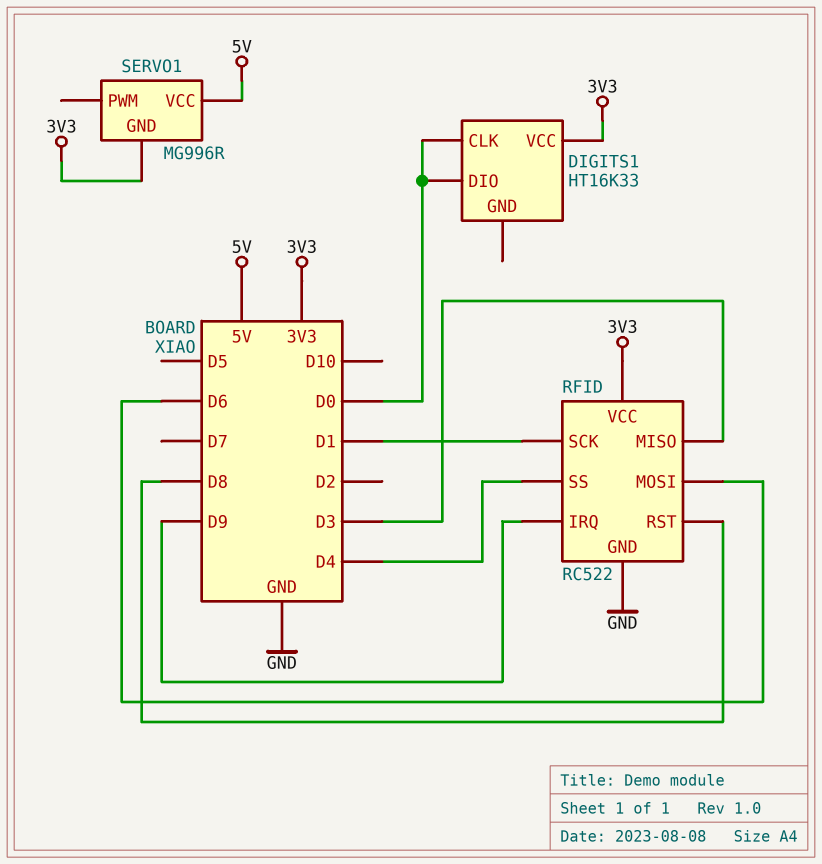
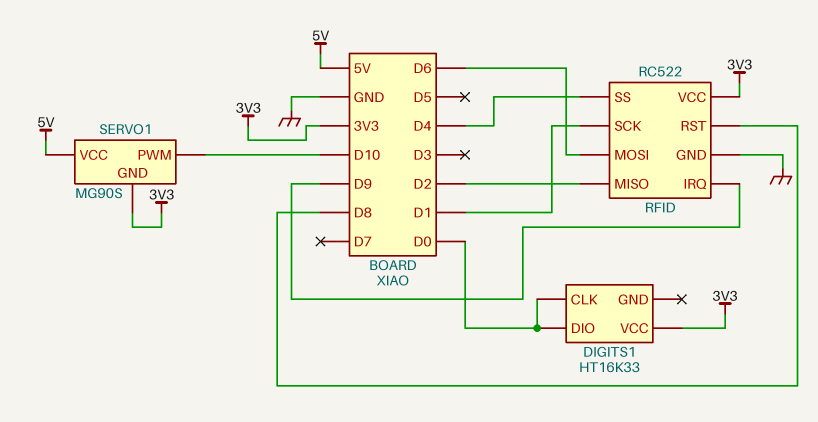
RFID pin MISO: D3 -> D2
SERVO1: MG996R -> MG90S
SERVO1 pin PWM: none -> D10

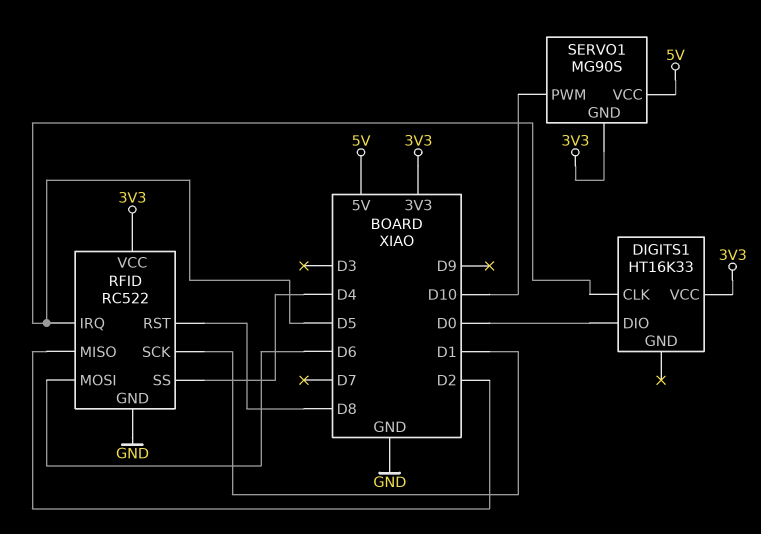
DIGITS1 pin CLK: D0 -> D5
RFID pin IRQ: D9 -> D5

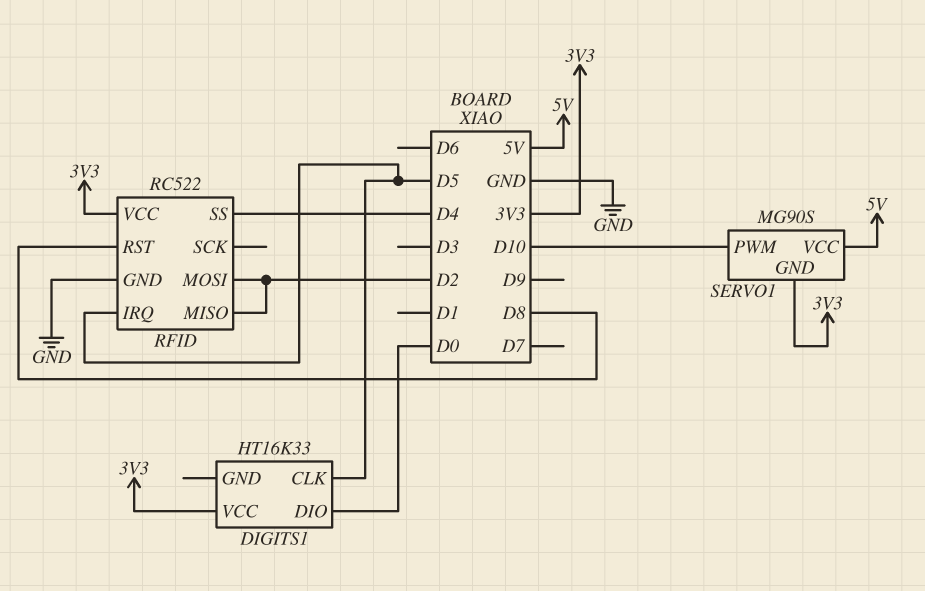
RFID pin MOSI: D6 -> D2
RFID pin SCK: D1 -> none

